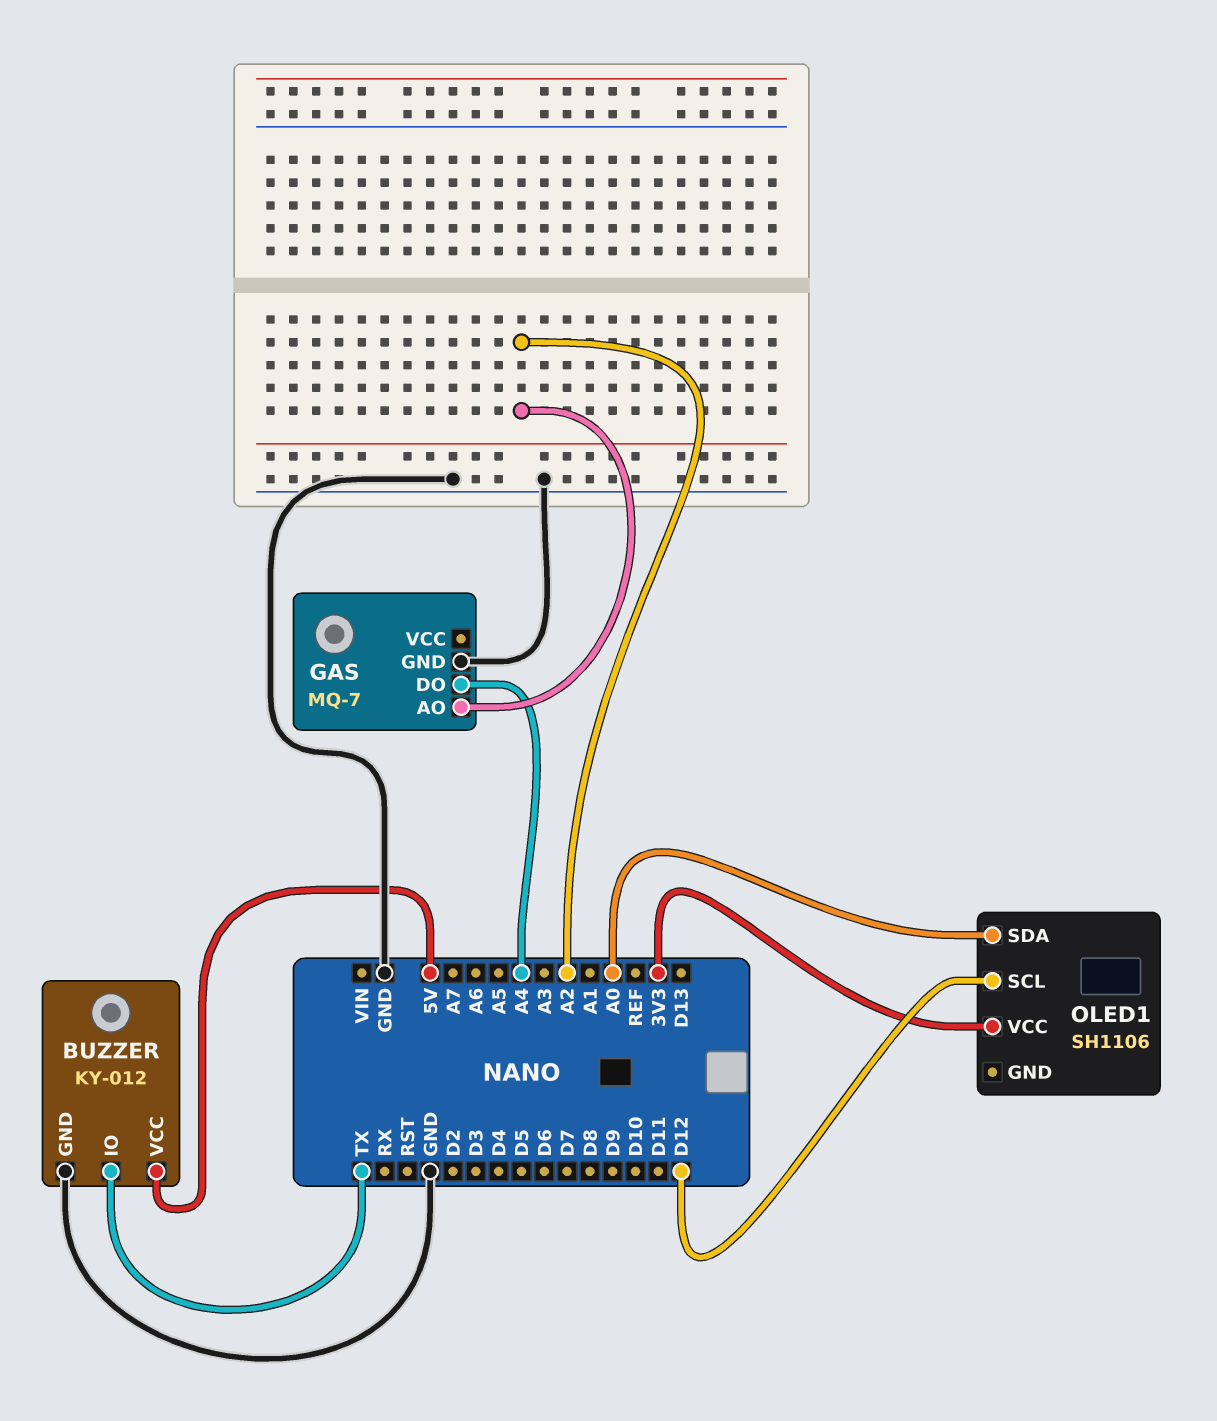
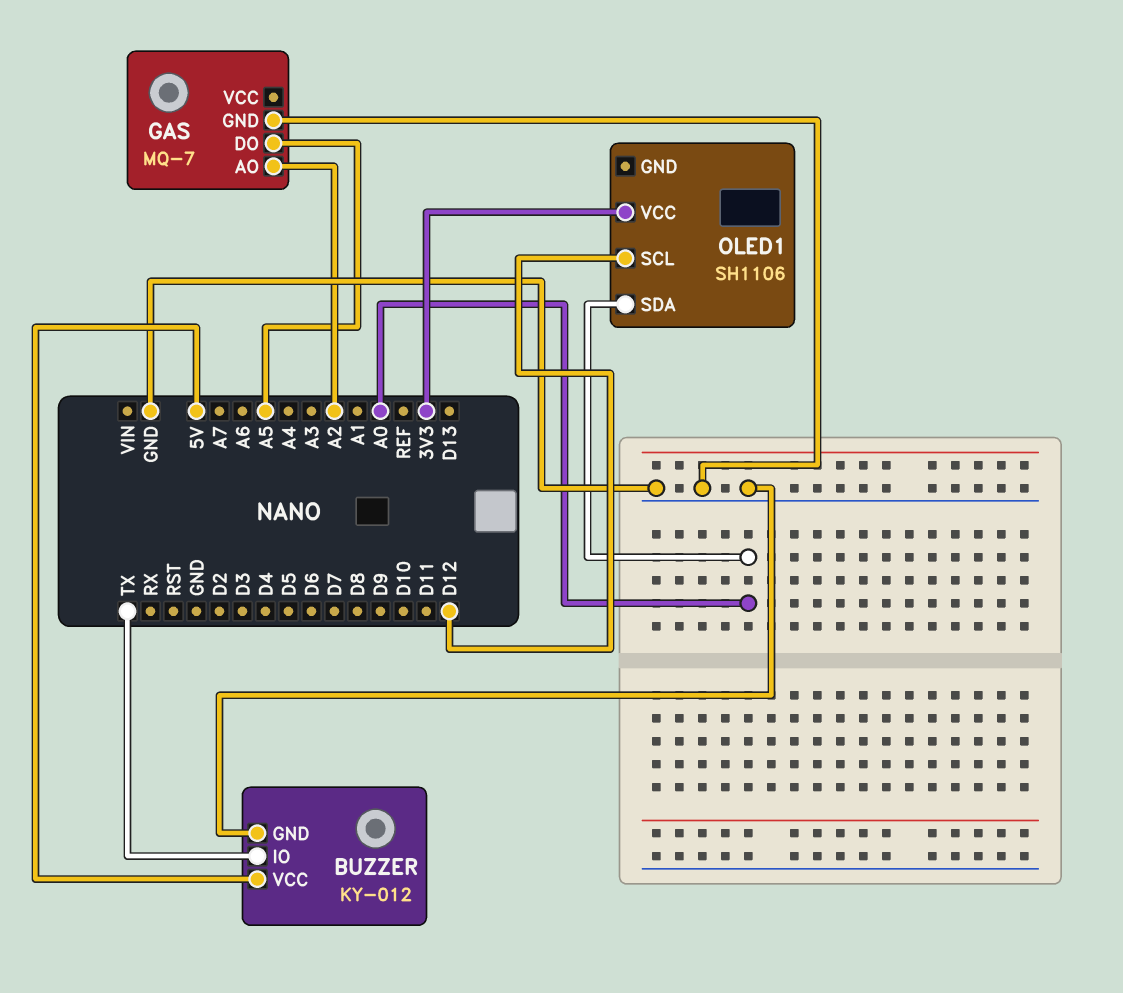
GAS pin DO: A4 -> A5

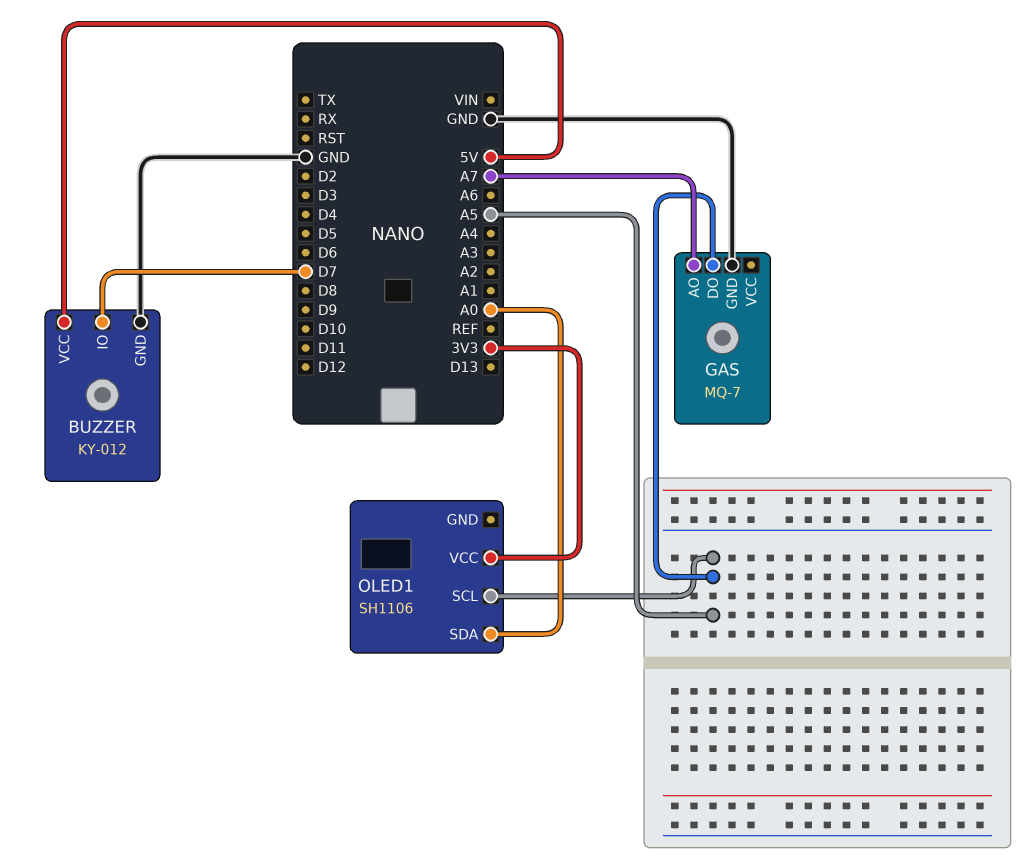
BUZZER pin IO: TX -> D7
GAS pin AO: A2 -> A7
OLED1 pin SCL: D12 -> A5

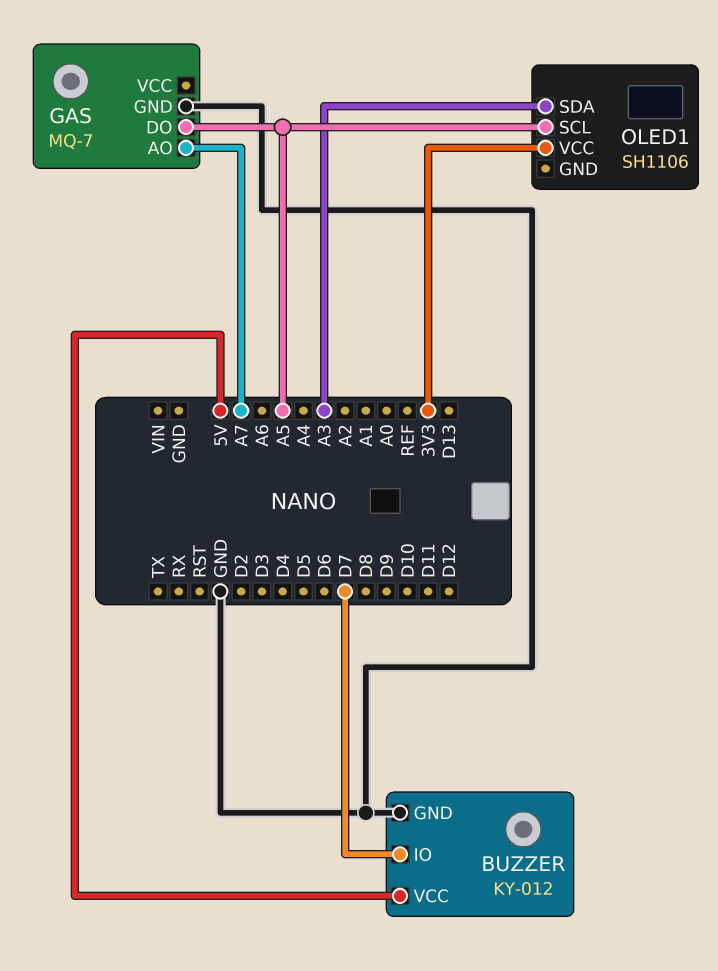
OLED1 pin SDA: A0 -> A3

